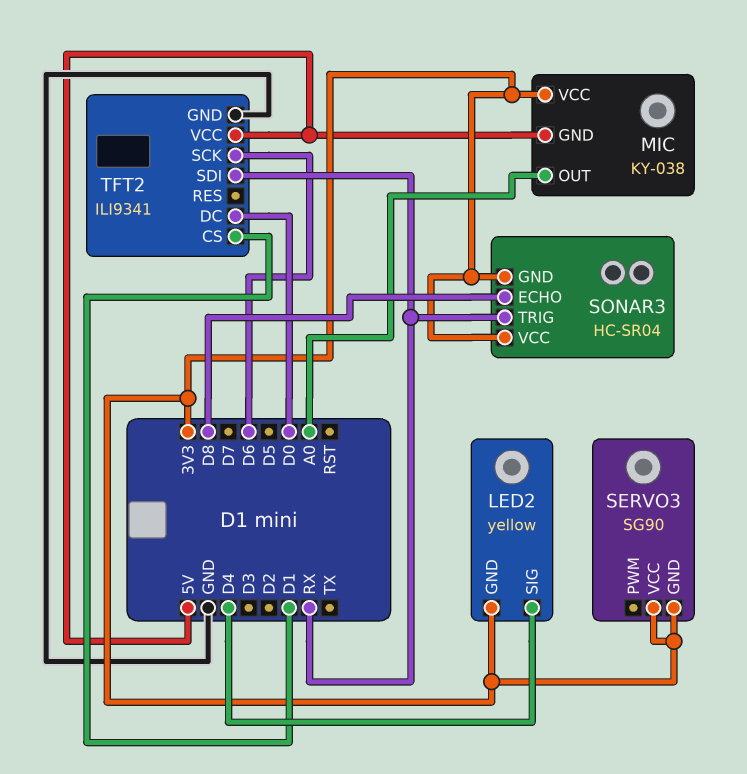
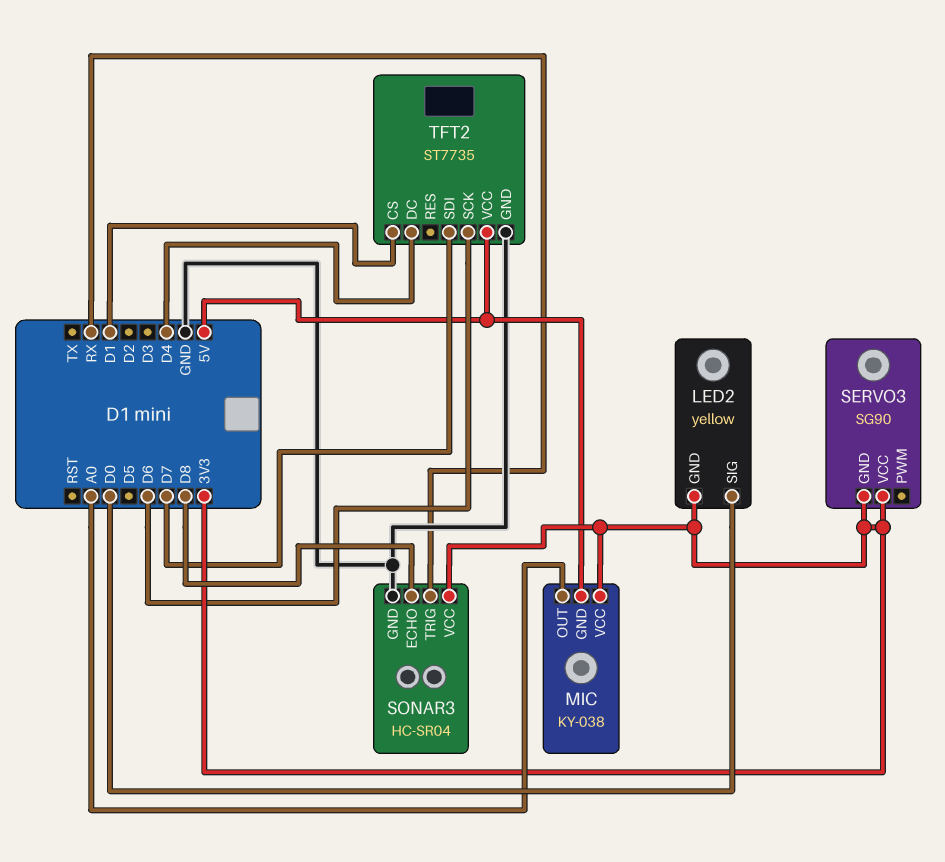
LED2 pin SIG: D4 -> D0
SONAR3 pin GND: 3V3 -> GND
TFT2: ILI9341 -> ST7735
TFT2 pin DC: D0 -> D4
TFT2 pin SDI: RX -> D7

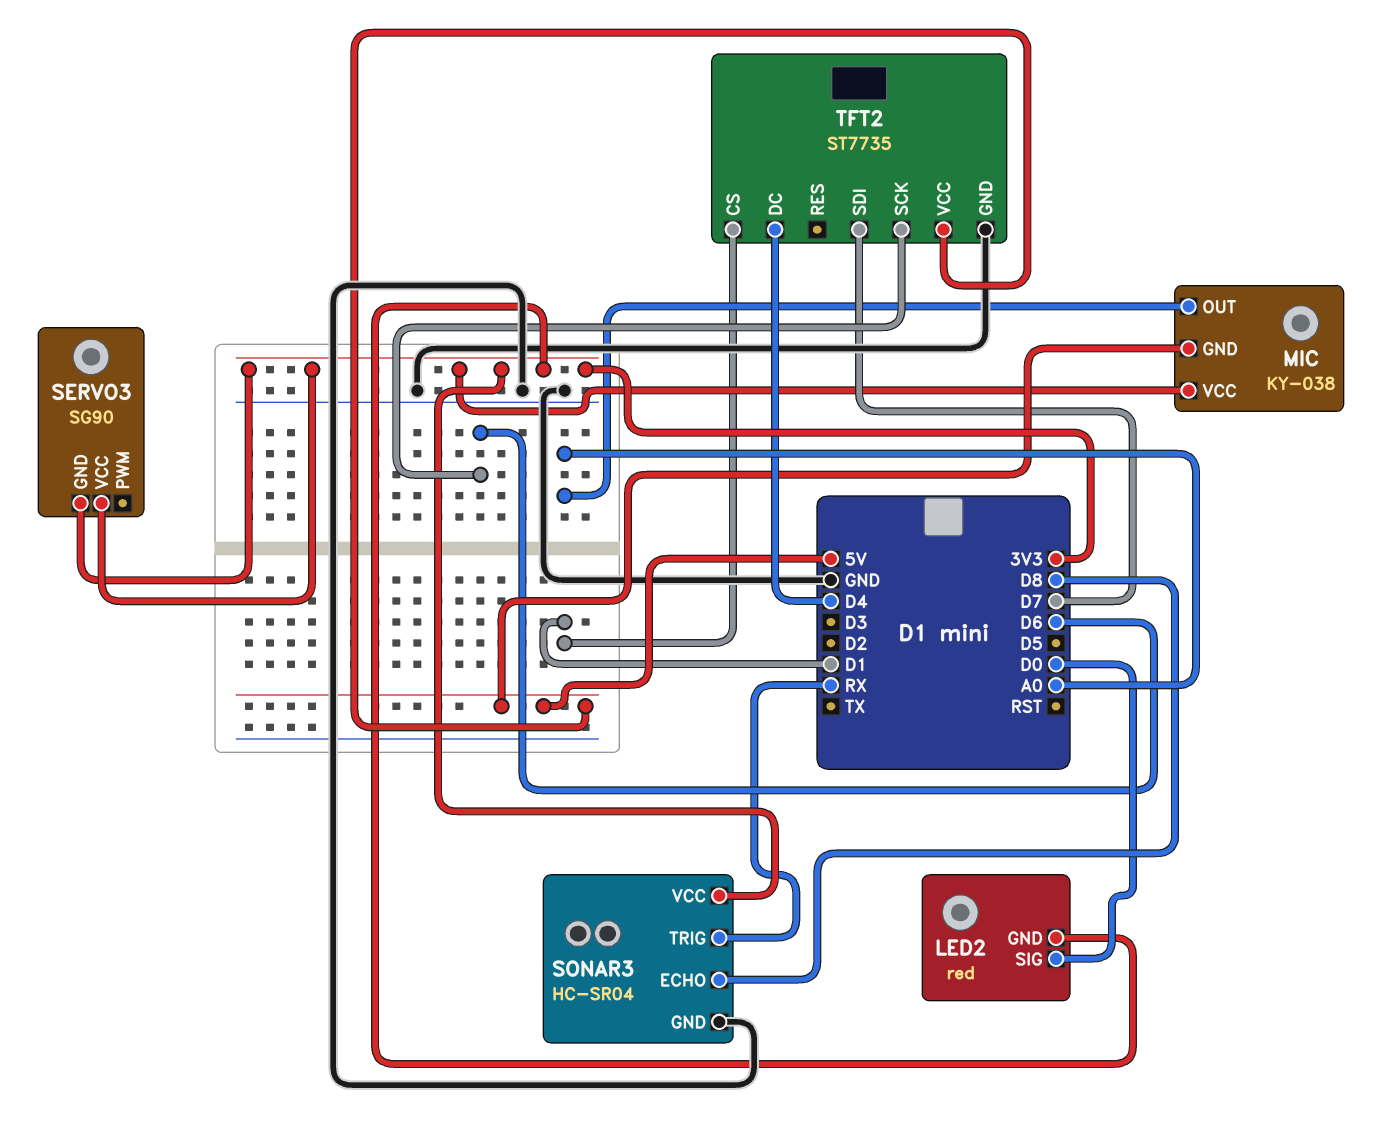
LED2: yellow -> red

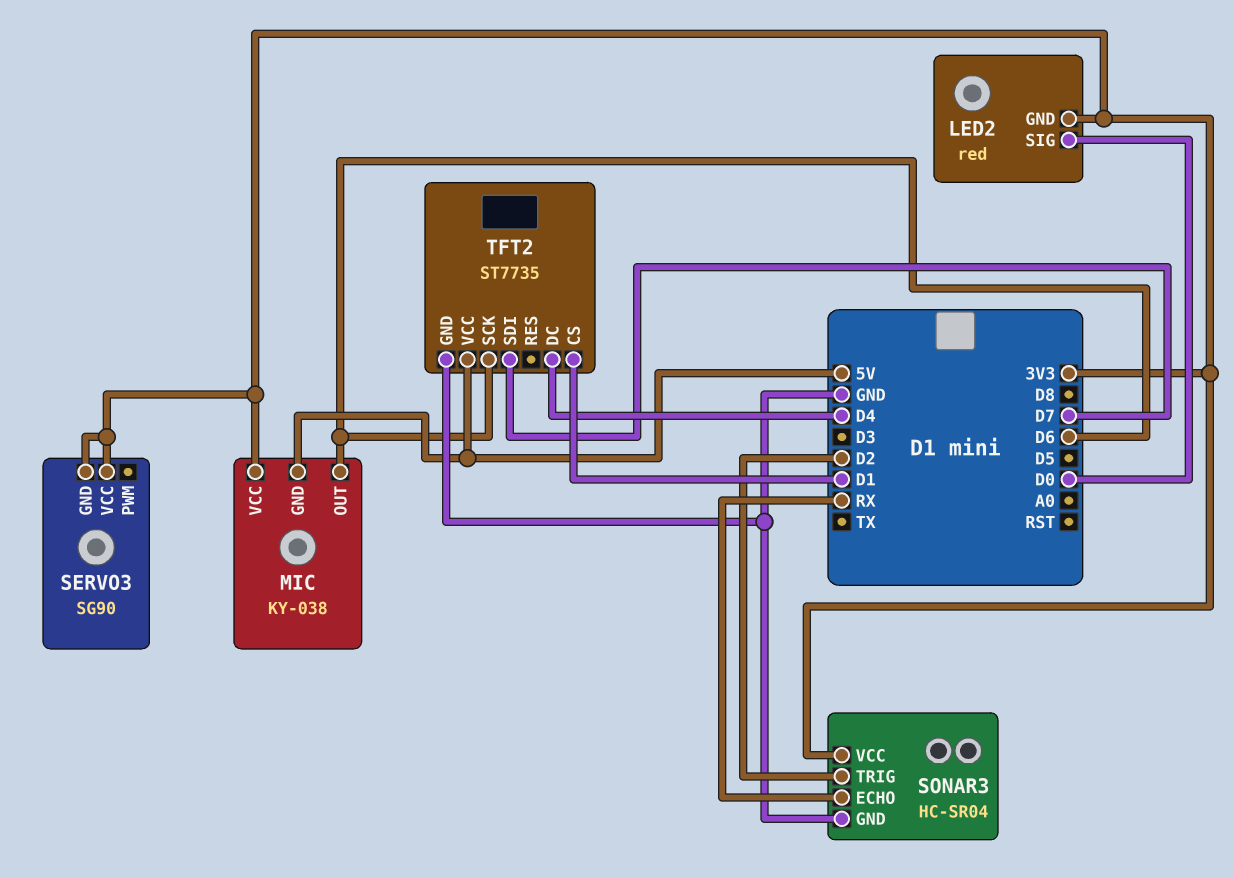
MIC pin OUT: A0 -> D6
SONAR3 pin ECHO: D8 -> RX
SONAR3 pin TRIG: RX -> D2

